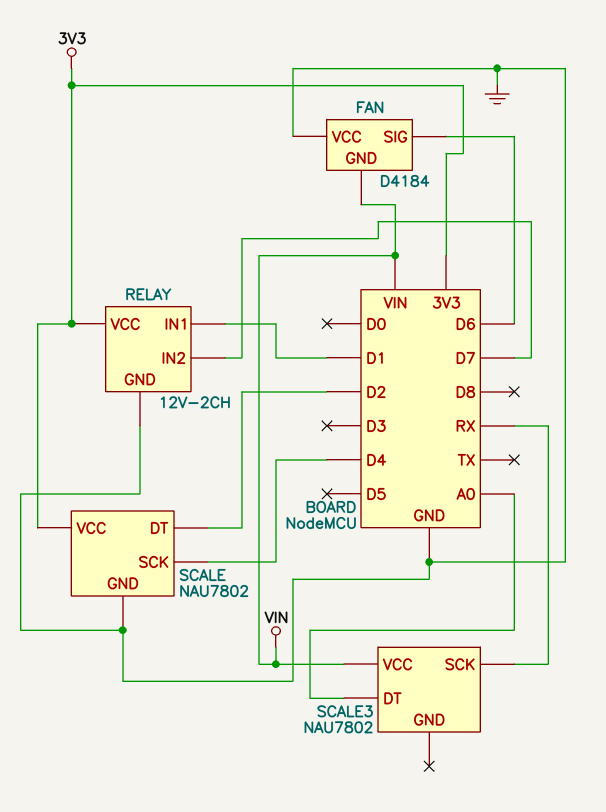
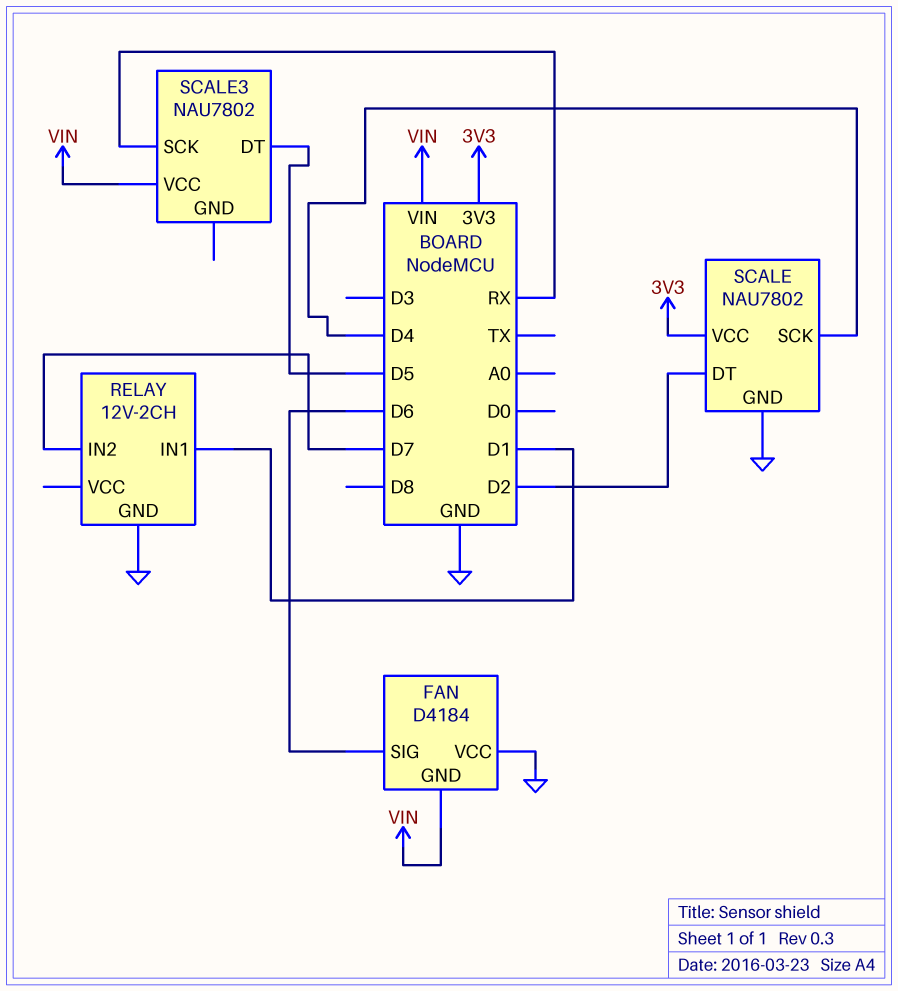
RELAY pin VCC: 3V3 -> none
SCALE3 pin DT: A0 -> D5

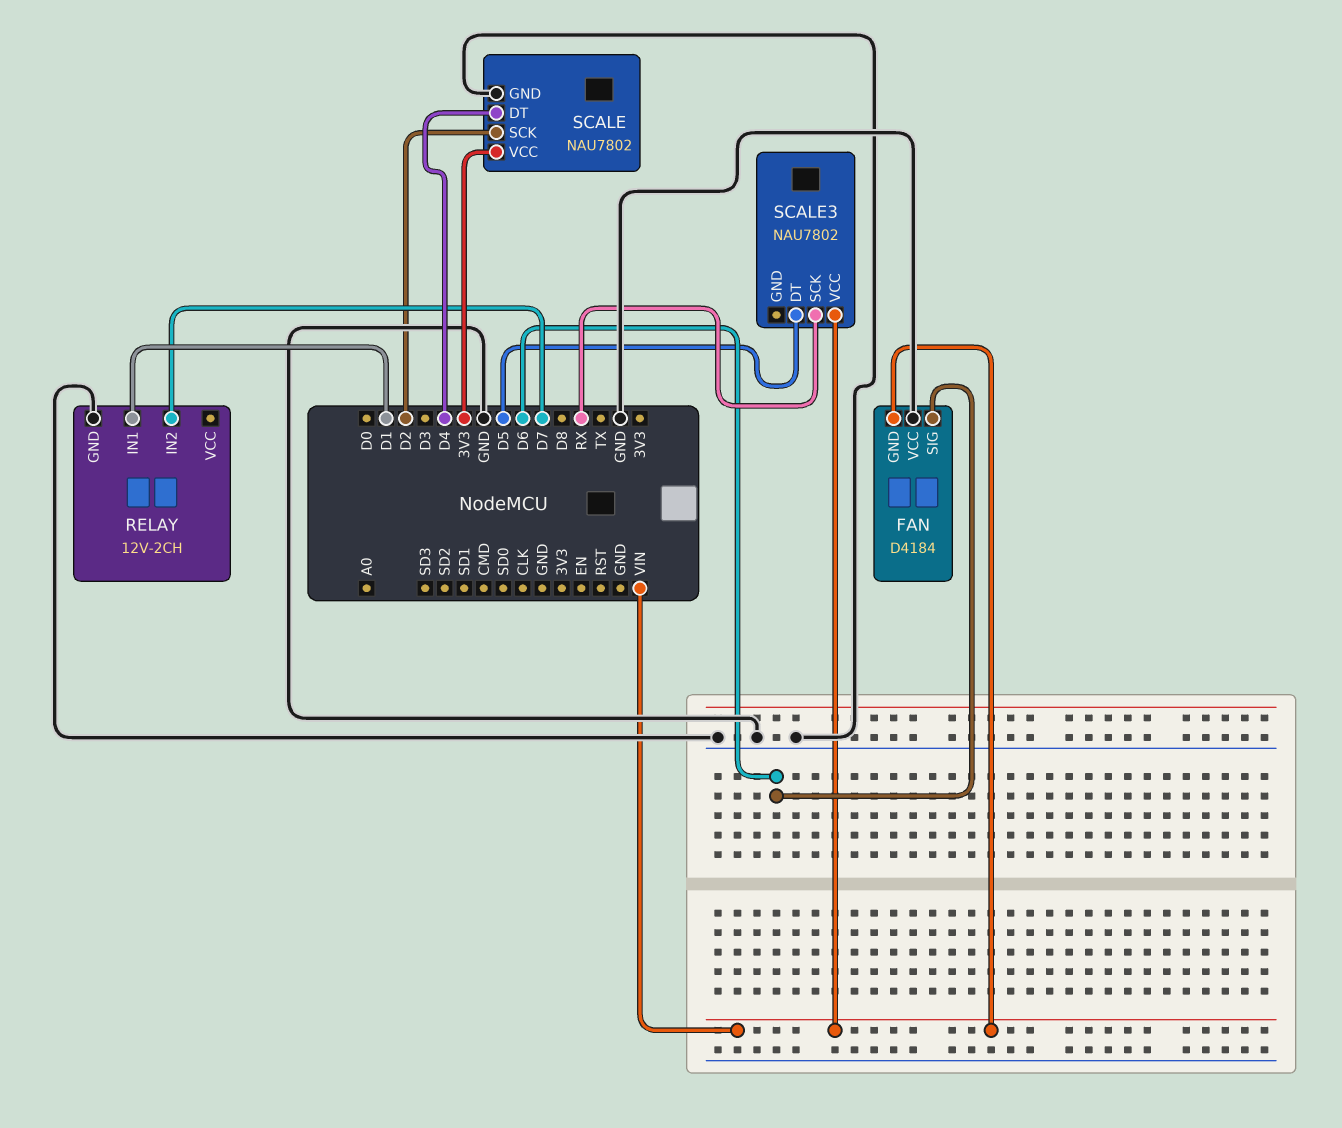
SCALE pin DT: D2 -> D4
SCALE pin SCK: D4 -> D2

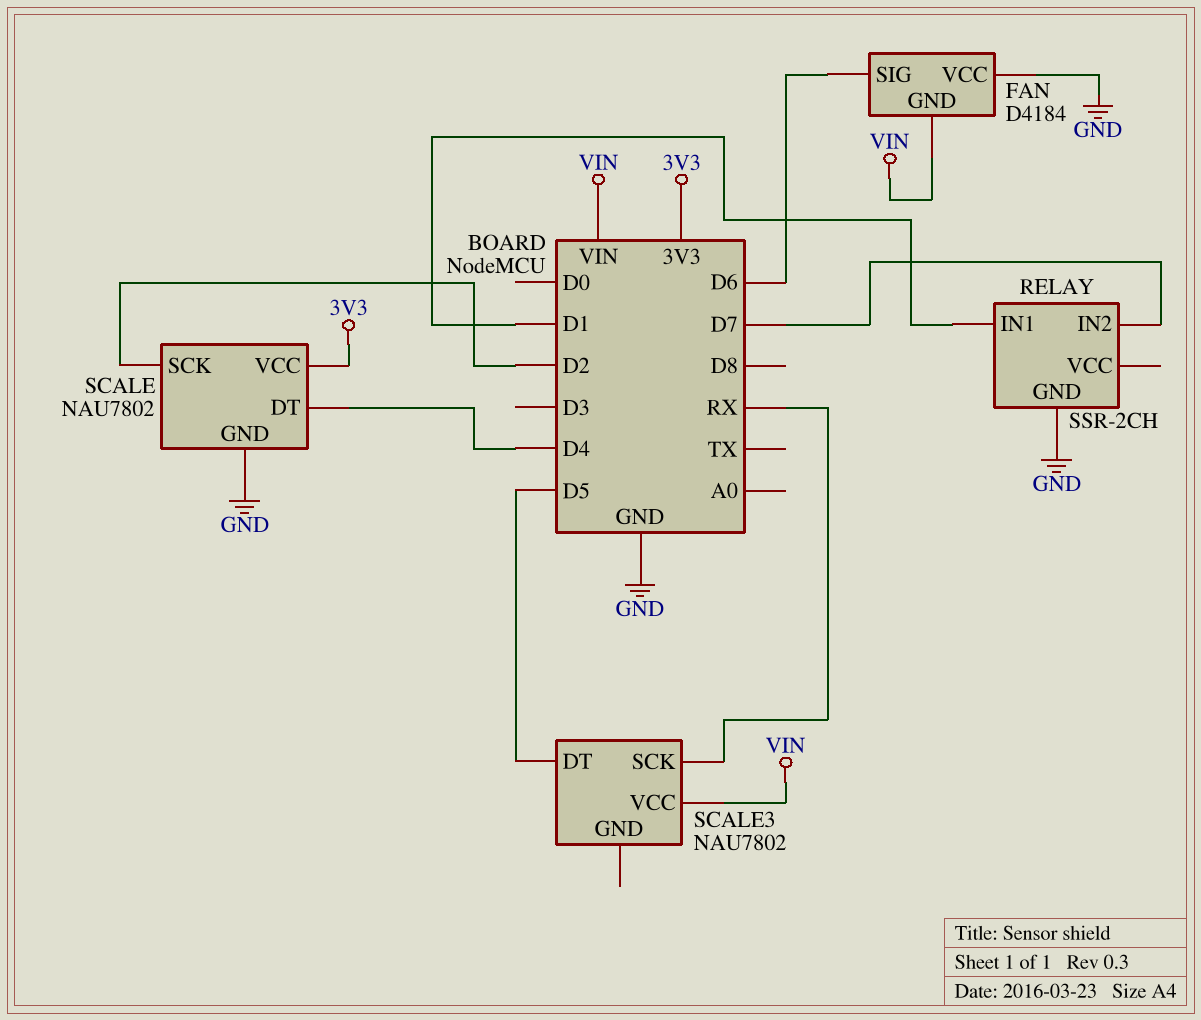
RELAY: 12V-2CH -> SSR-2CH

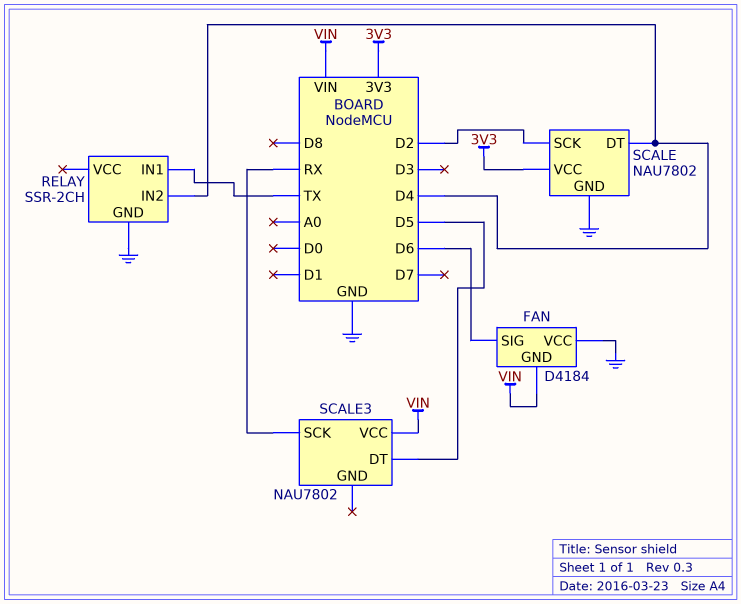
RELAY pin IN1: D1 -> TX
RELAY pin IN2: D7 -> D4

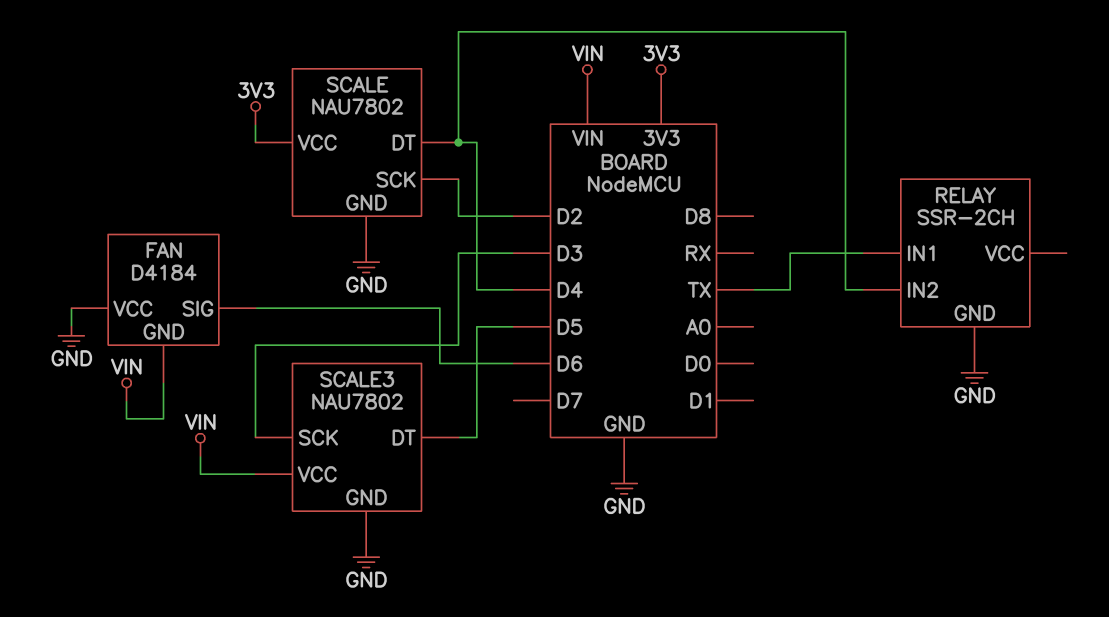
SCALE3 pin GND: none -> GND
SCALE3 pin SCK: RX -> D3

